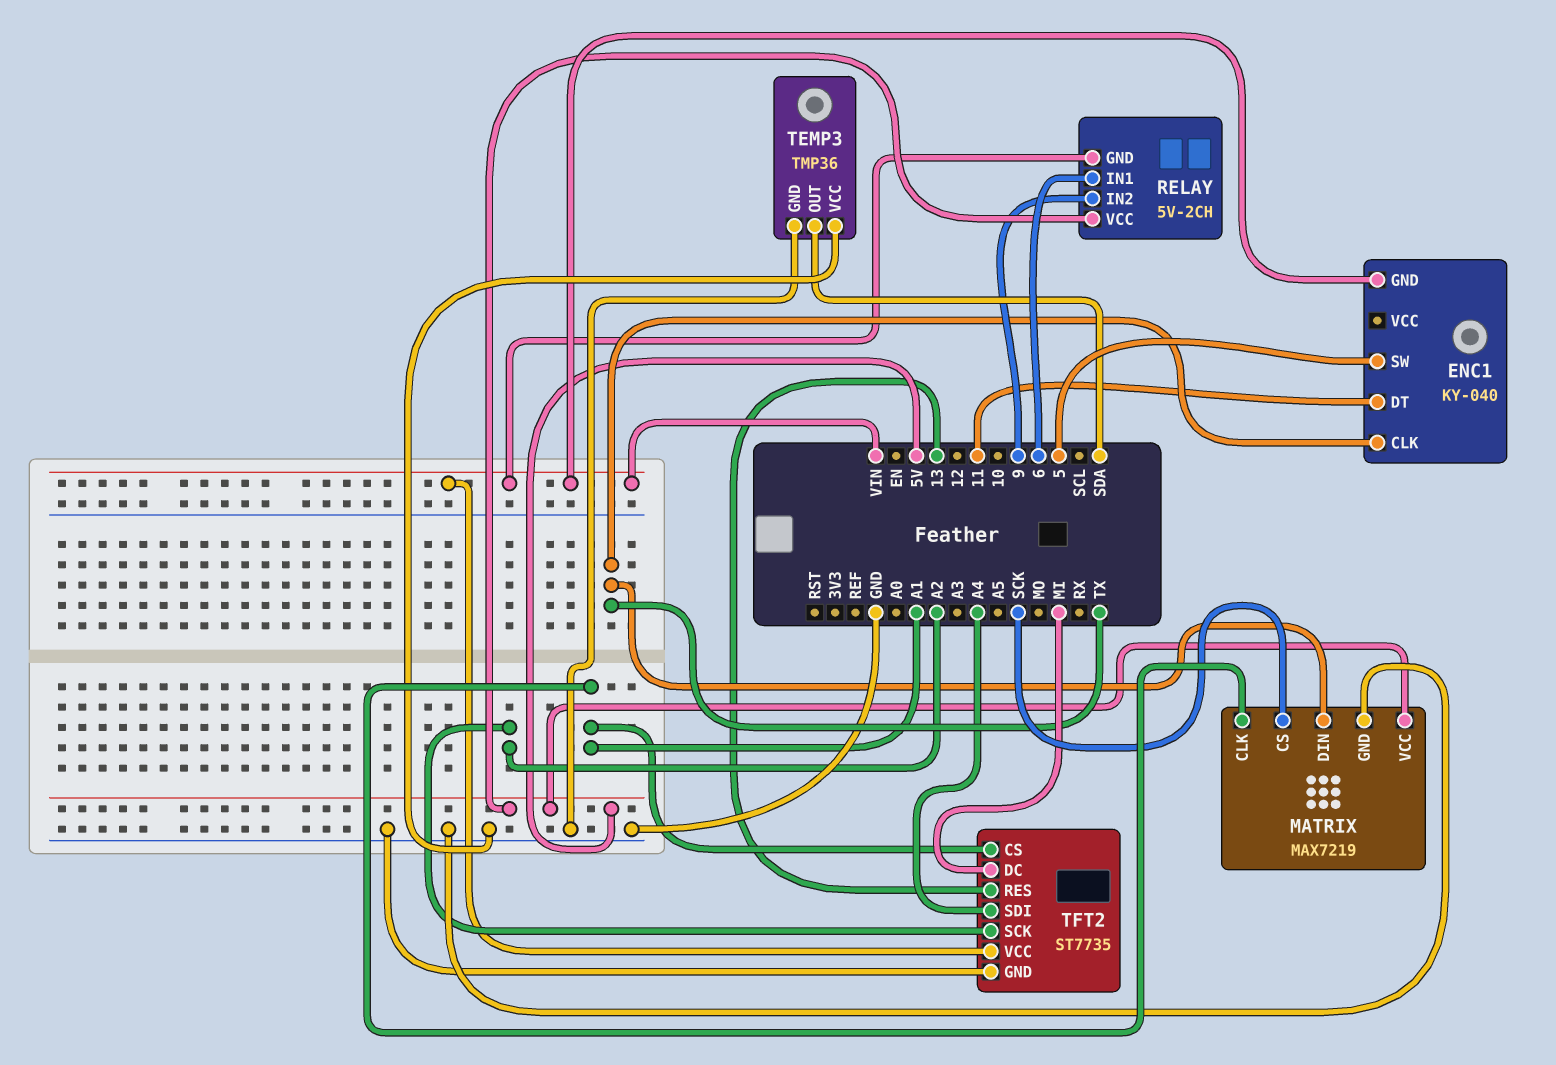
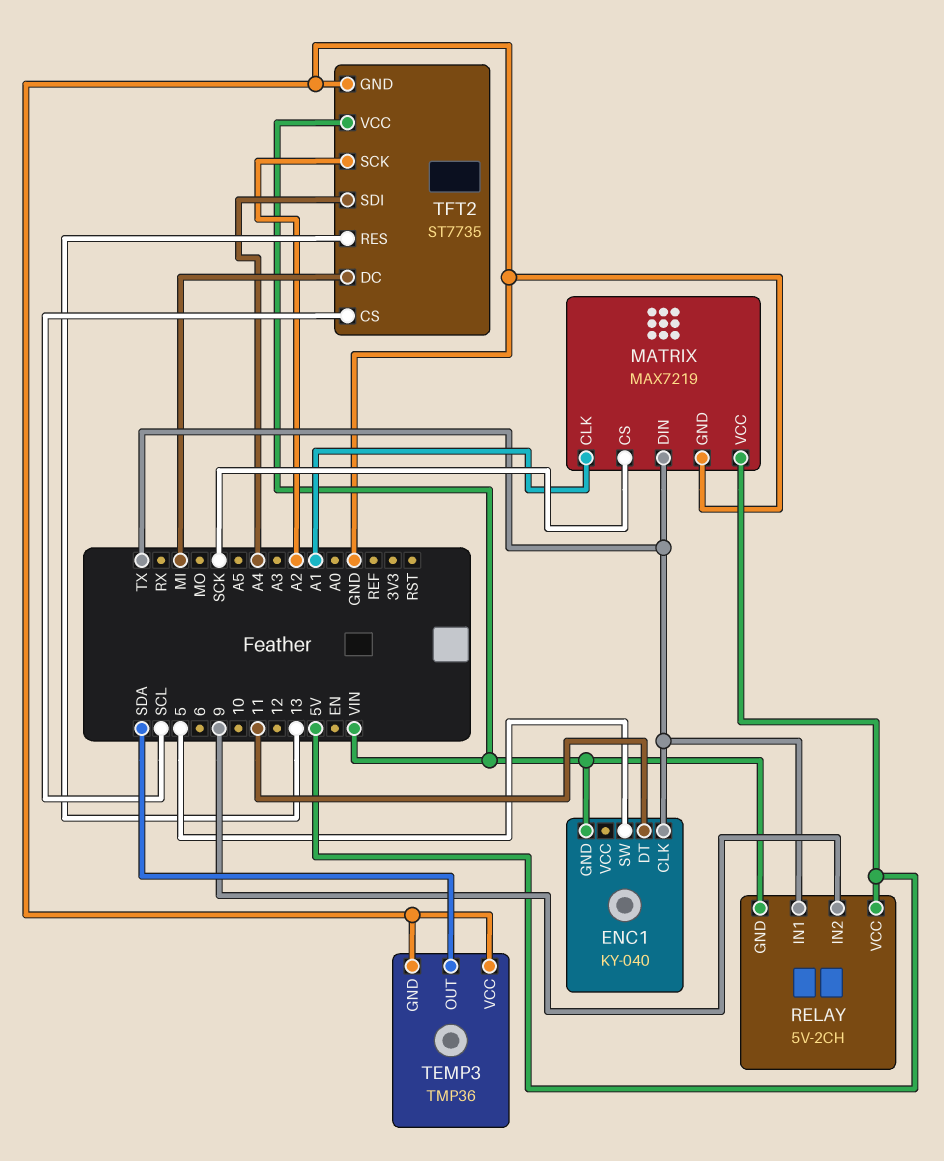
RELAY pin IN1: 6 -> TX
TFT2 pin CS: A1 -> SCL

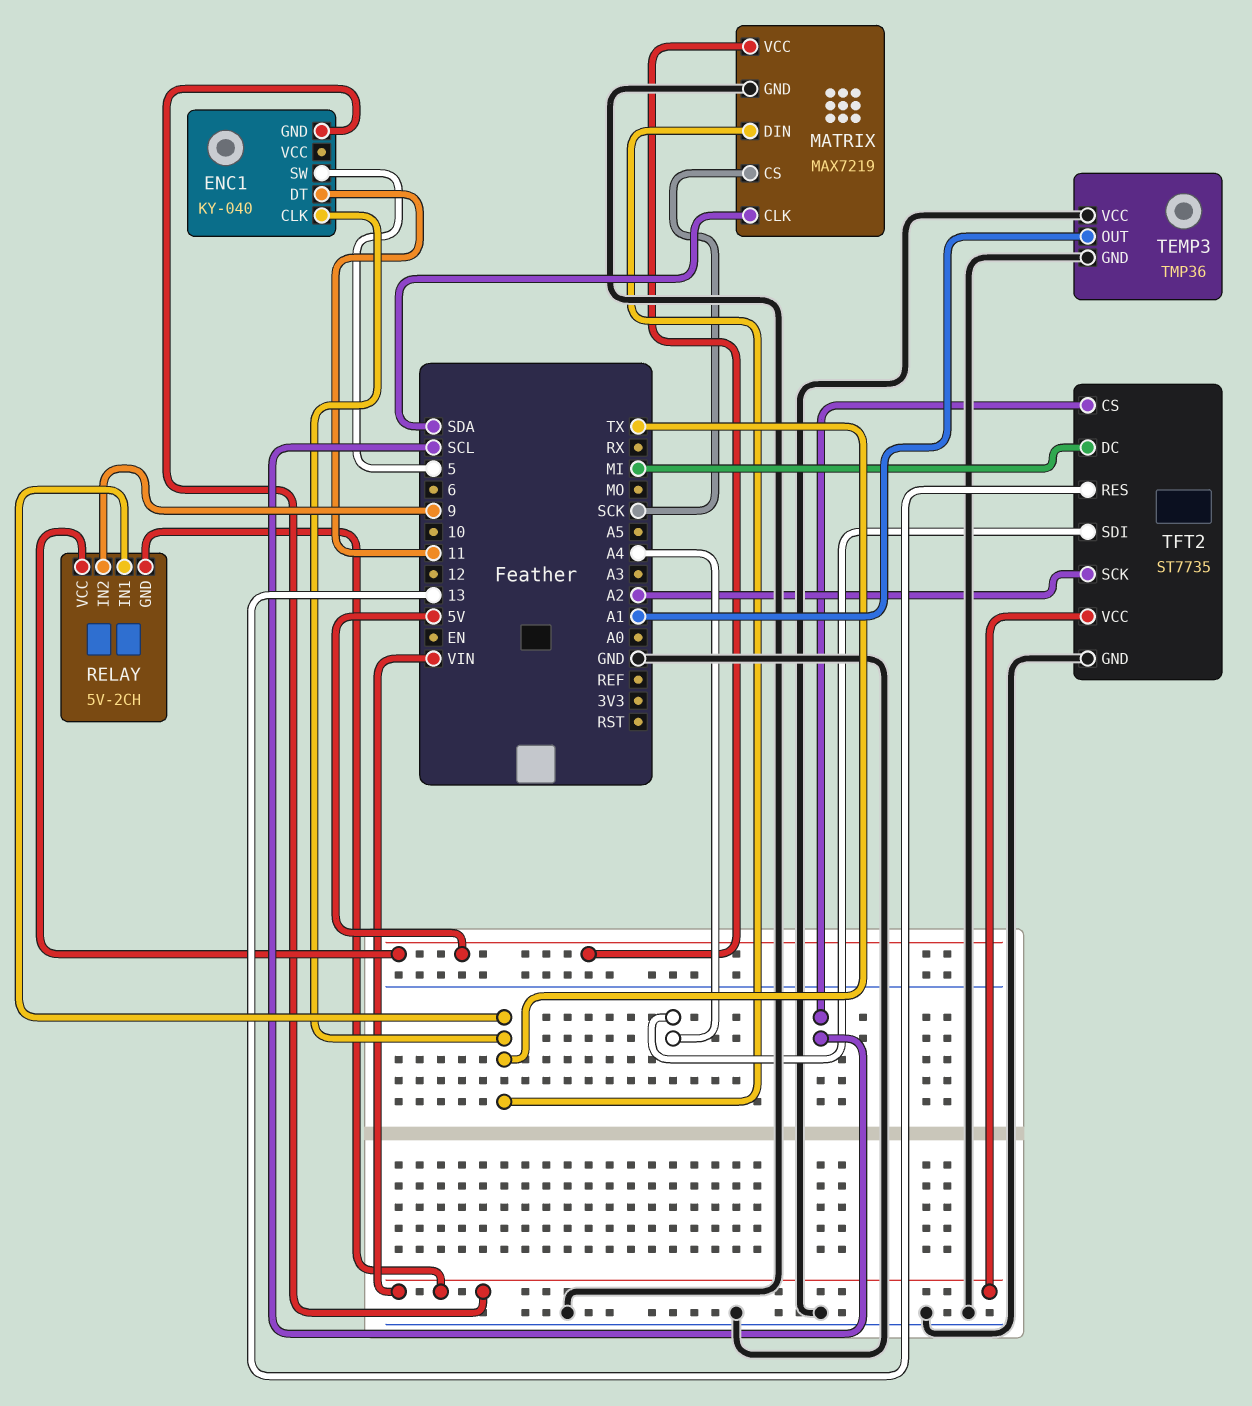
MATRIX pin CLK: A1 -> SDA
TEMP3 pin OUT: SDA -> A1

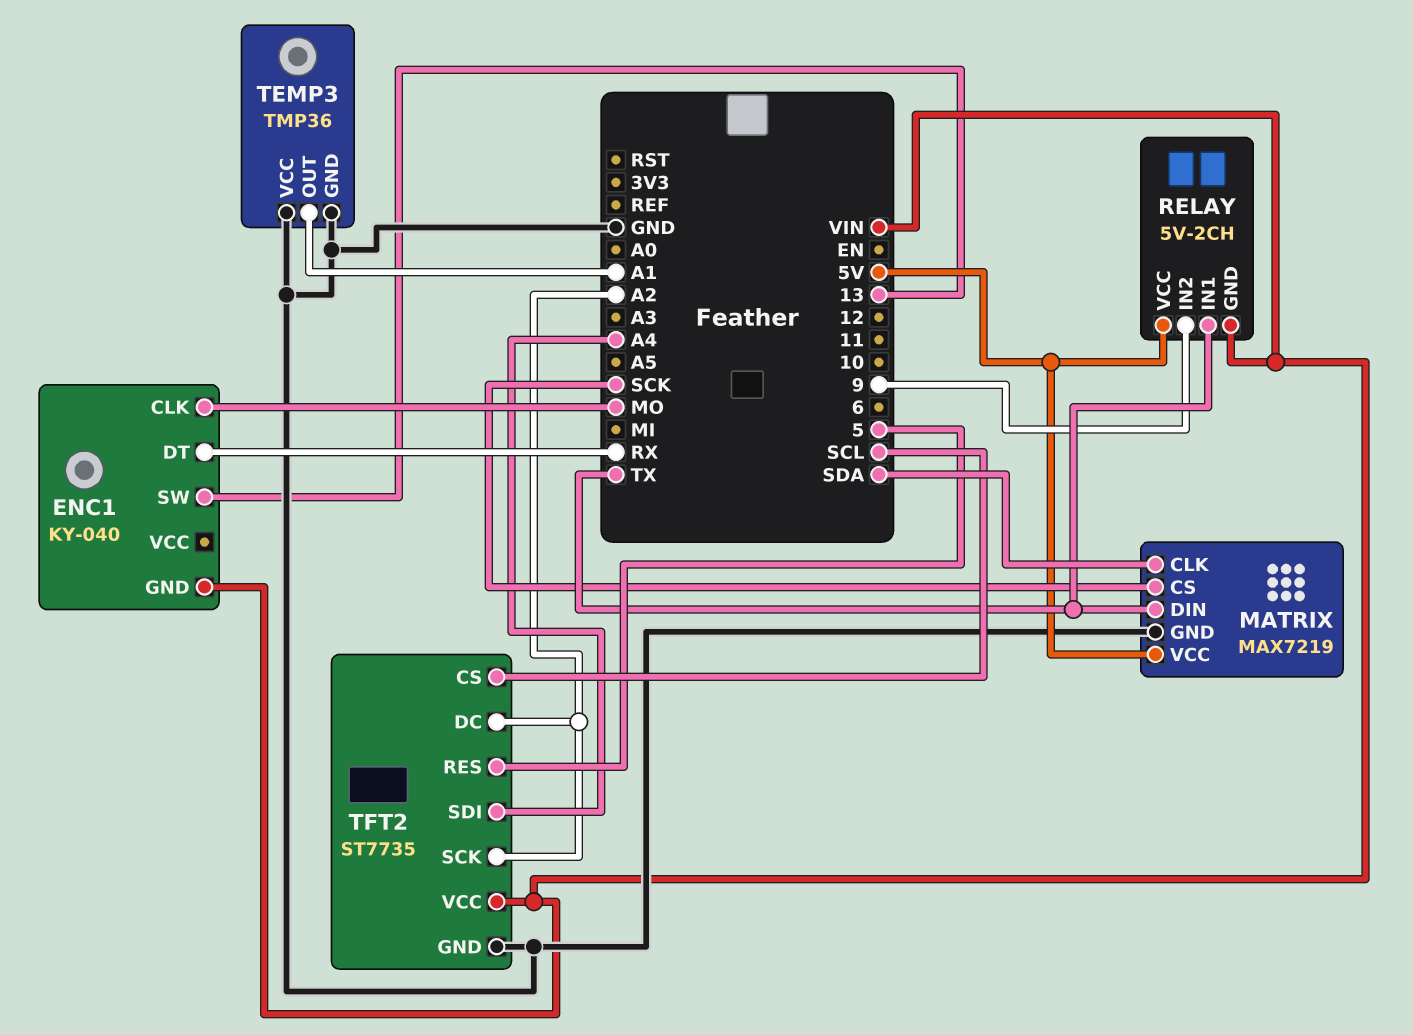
ENC1 pin CLK: TX -> MO
ENC1 pin DT: 11 -> RX
ENC1 pin SW: 5 -> 13
TFT2 pin DC: MI -> A2
TFT2 pin RES: 13 -> 5

